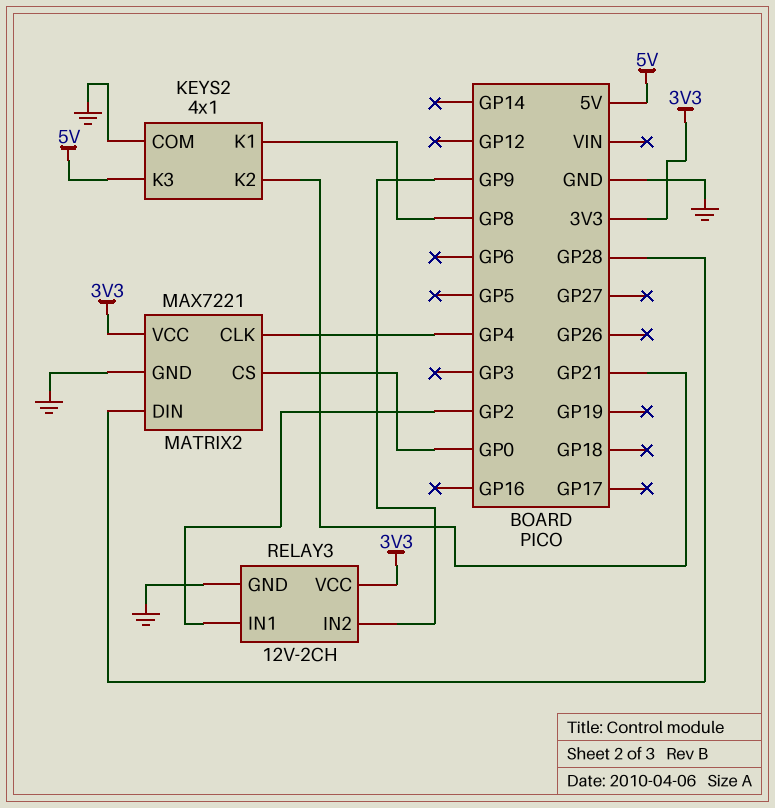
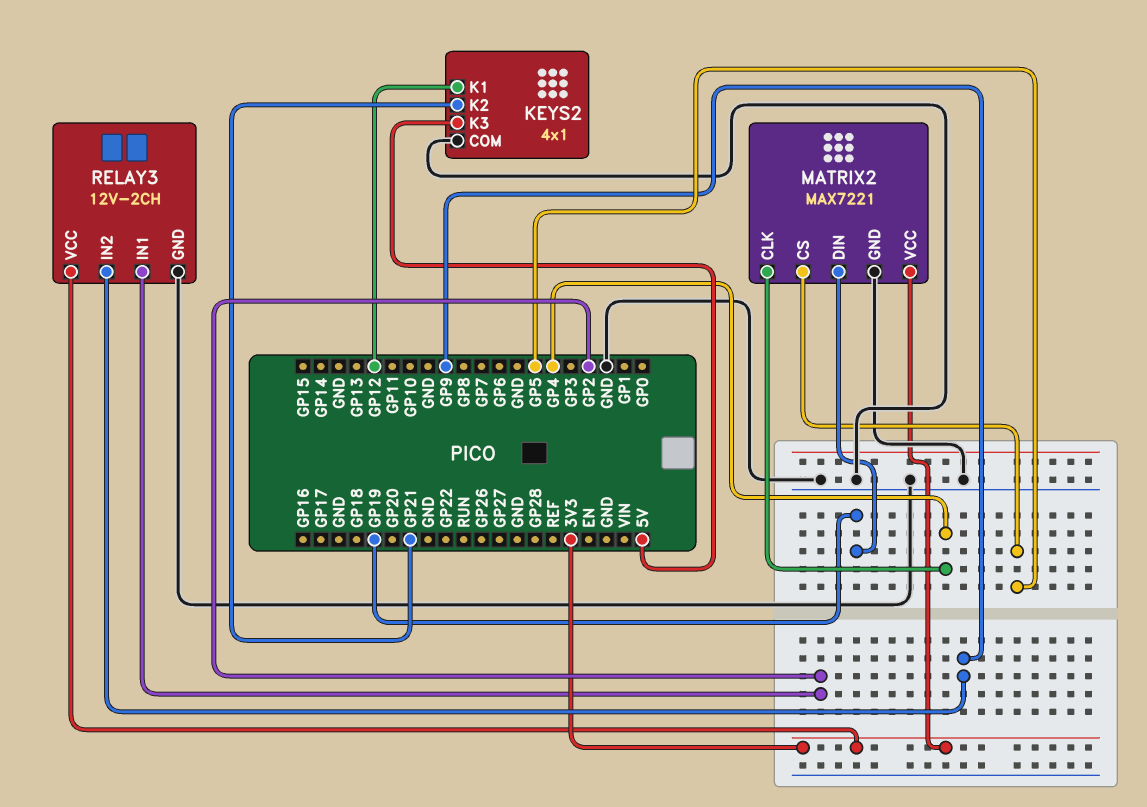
KEYS2 pin K1: GP8 -> GP12
MATRIX2 pin CS: GP0 -> GP5
MATRIX2 pin DIN: GP28 -> GP19

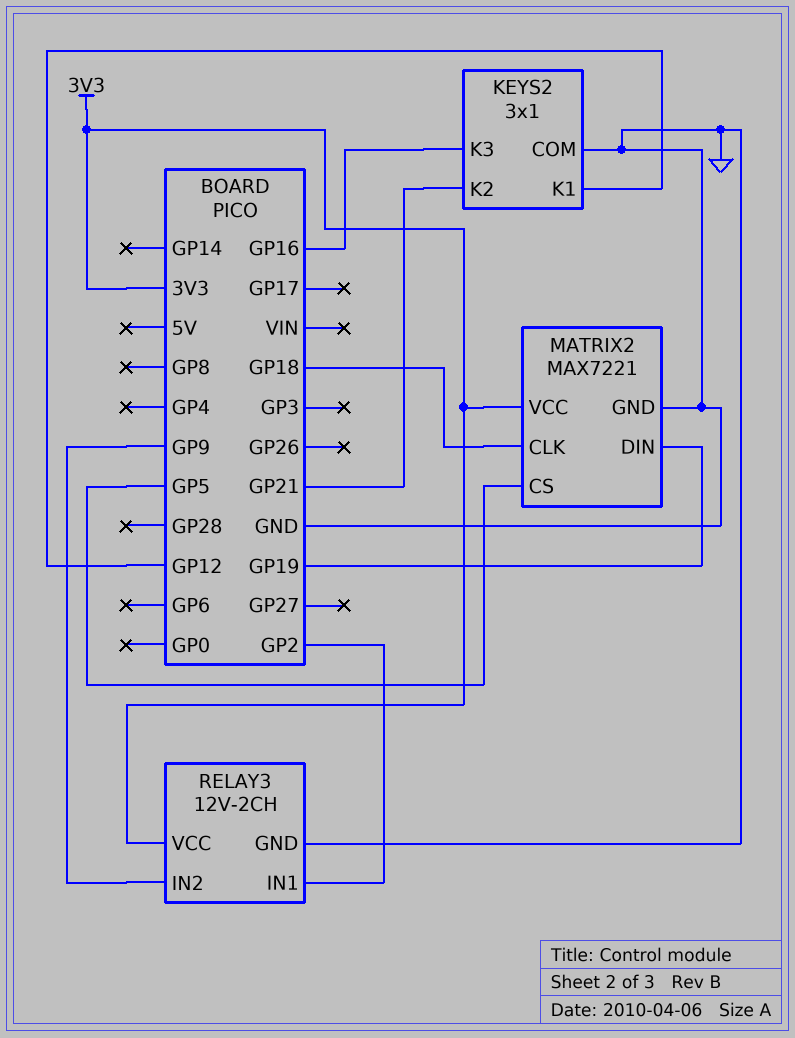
KEYS2: 4x1 -> 3x1
KEYS2 pin K3: 5V -> GP16
MATRIX2 pin CLK: GP4 -> GP18

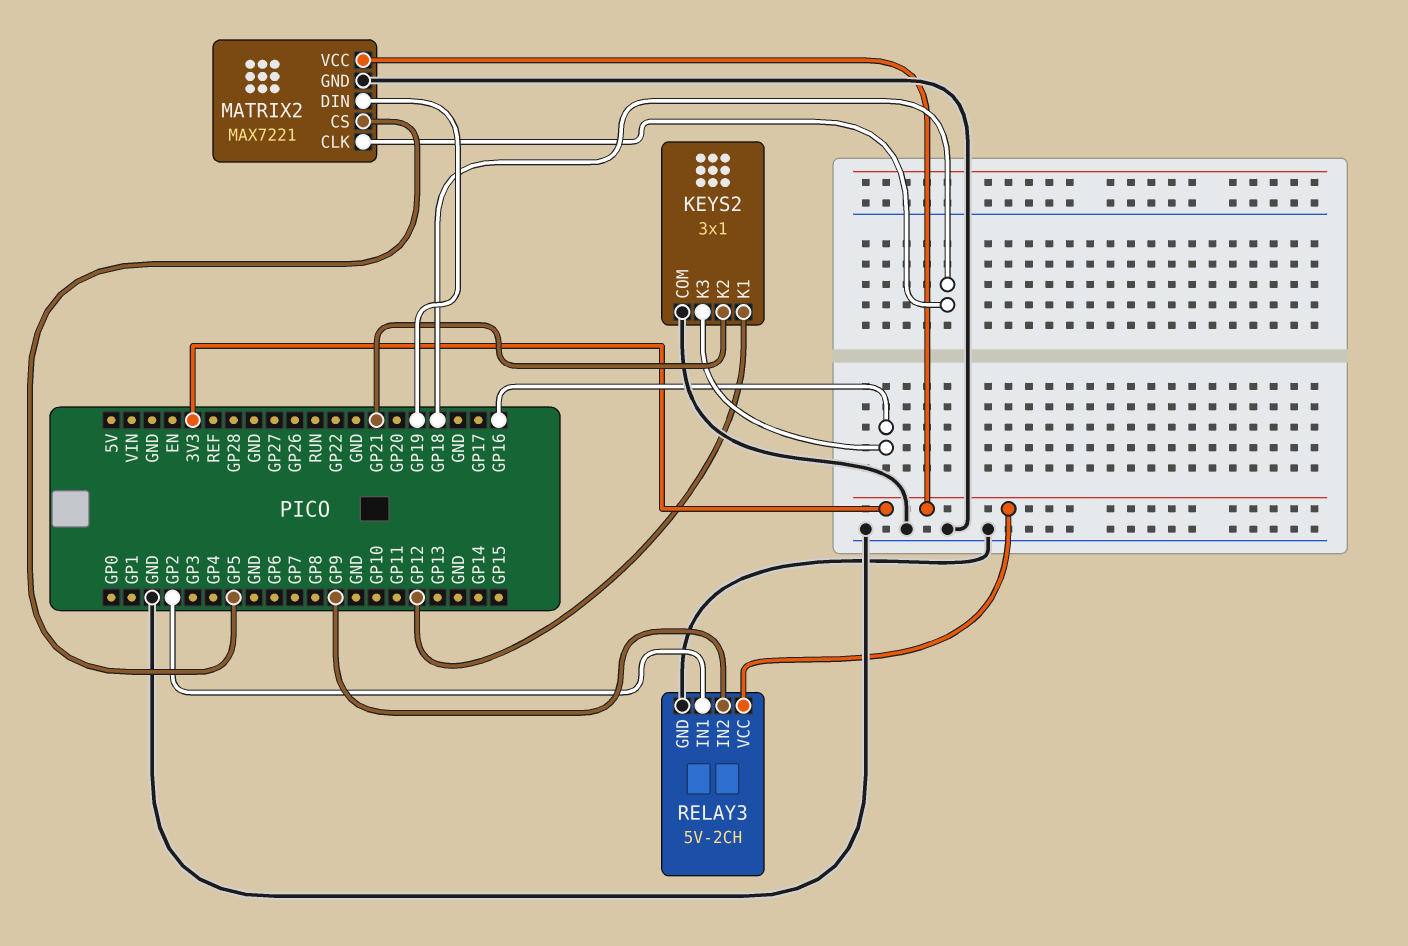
RELAY3: 12V-2CH -> 5V-2CH

